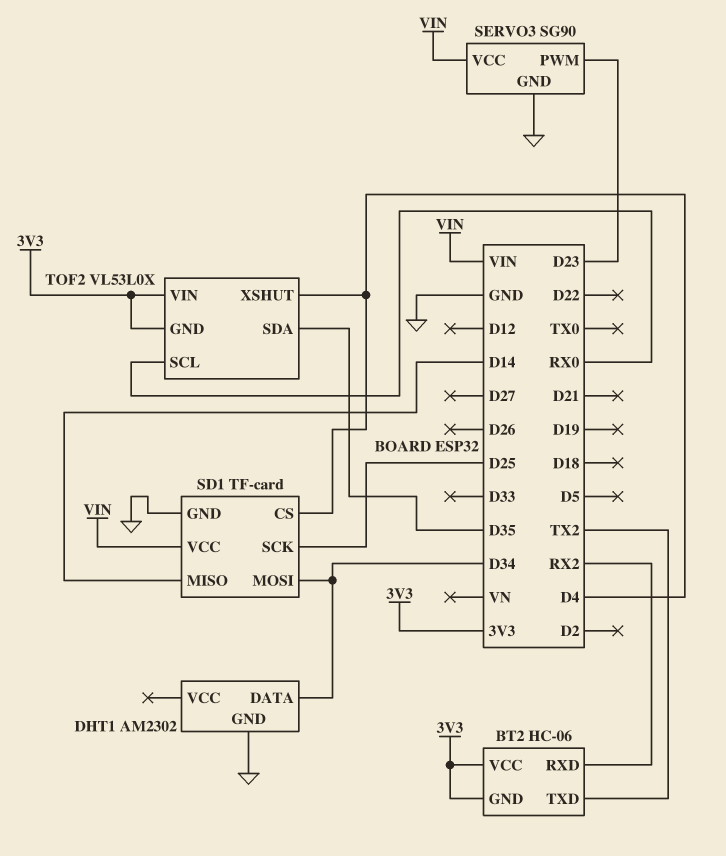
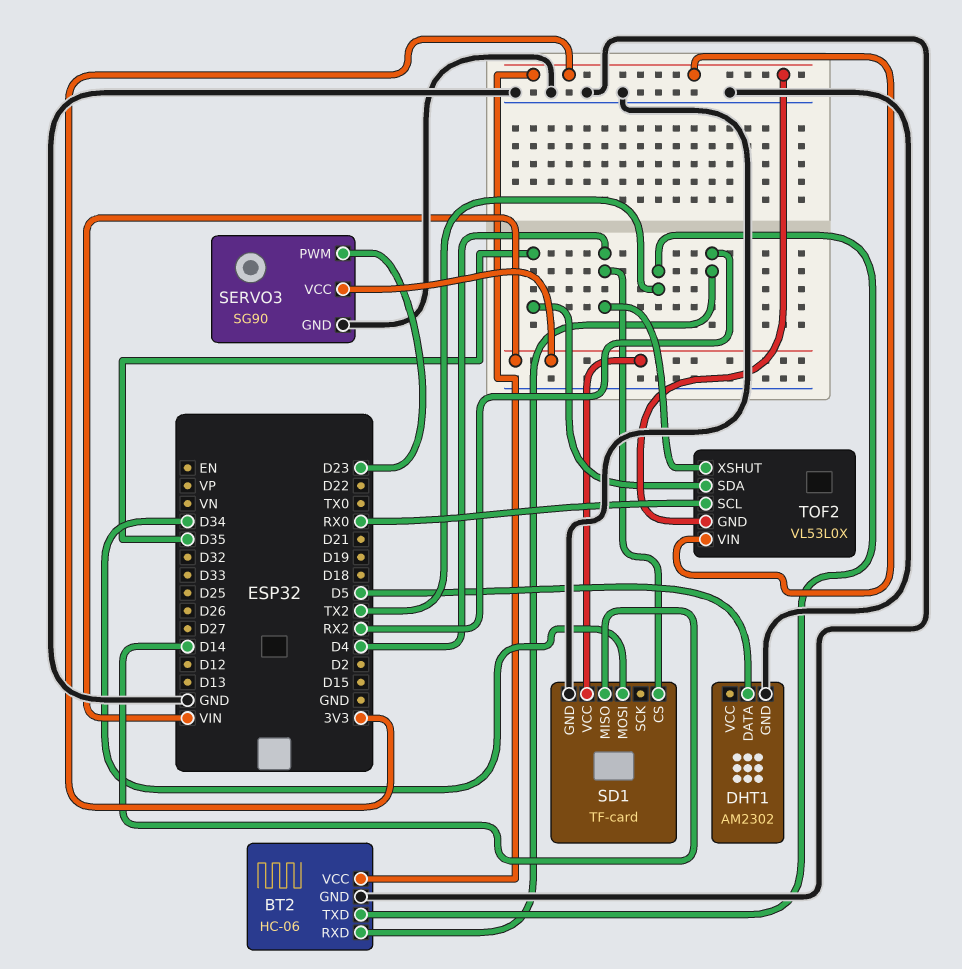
BT2 pin GND: 3V3 -> GND
DHT1 pin DATA: D34 -> D5
SD1 pin SCK: D25 -> none

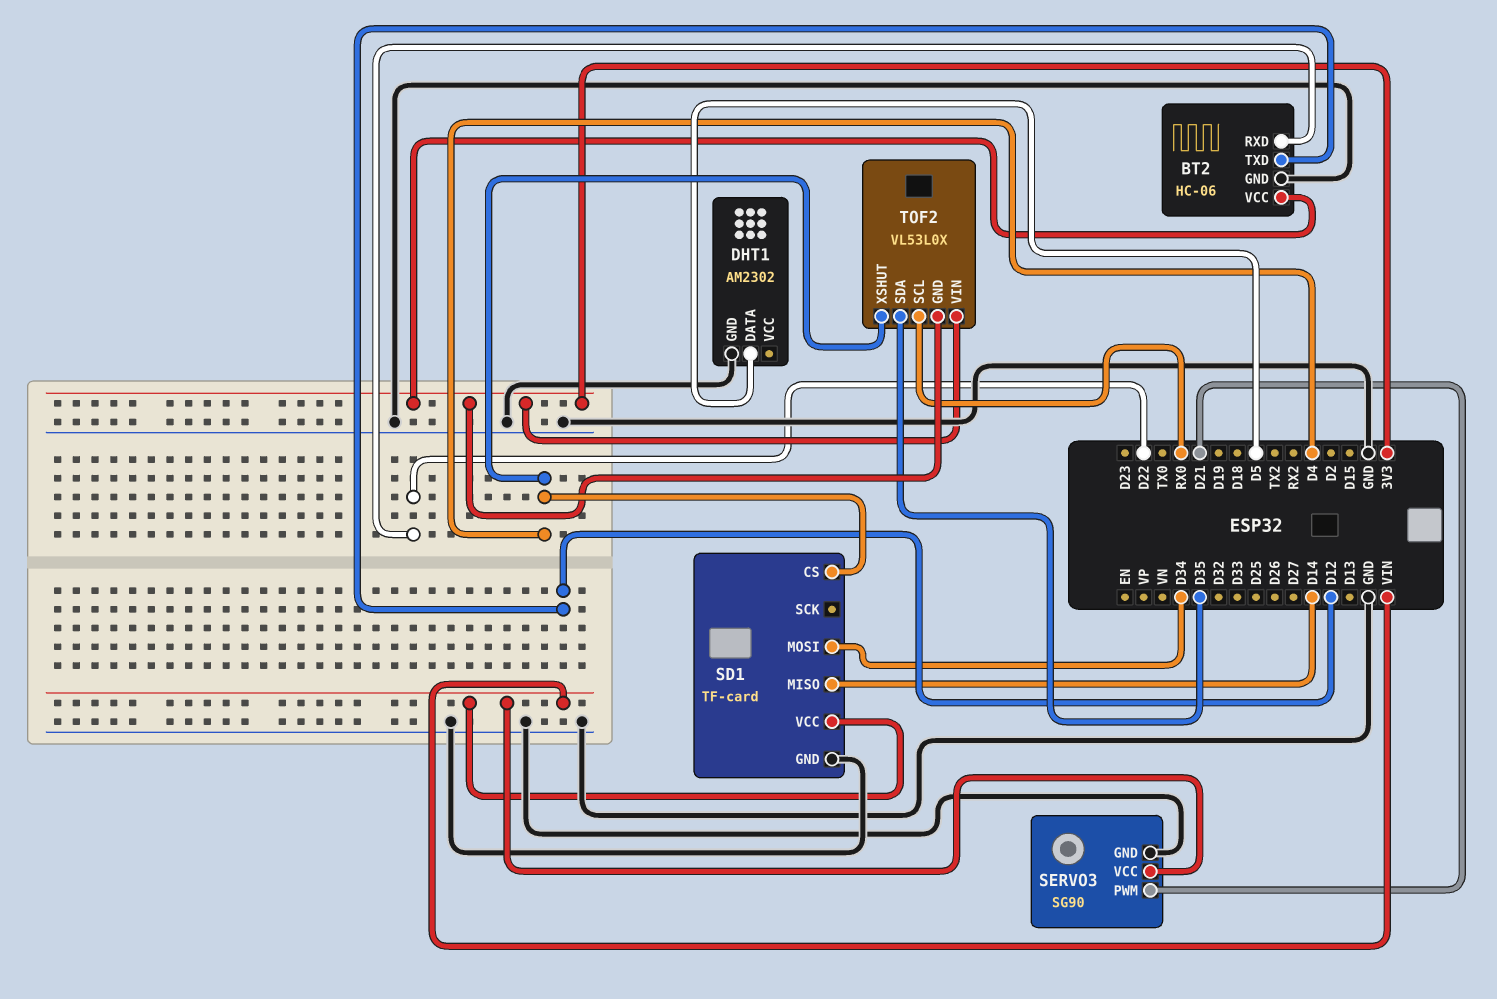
BT2 pin RXD: RX2 -> D22
BT2 pin TXD: TX2 -> D12
SERVO3 pin PWM: D23 -> D21

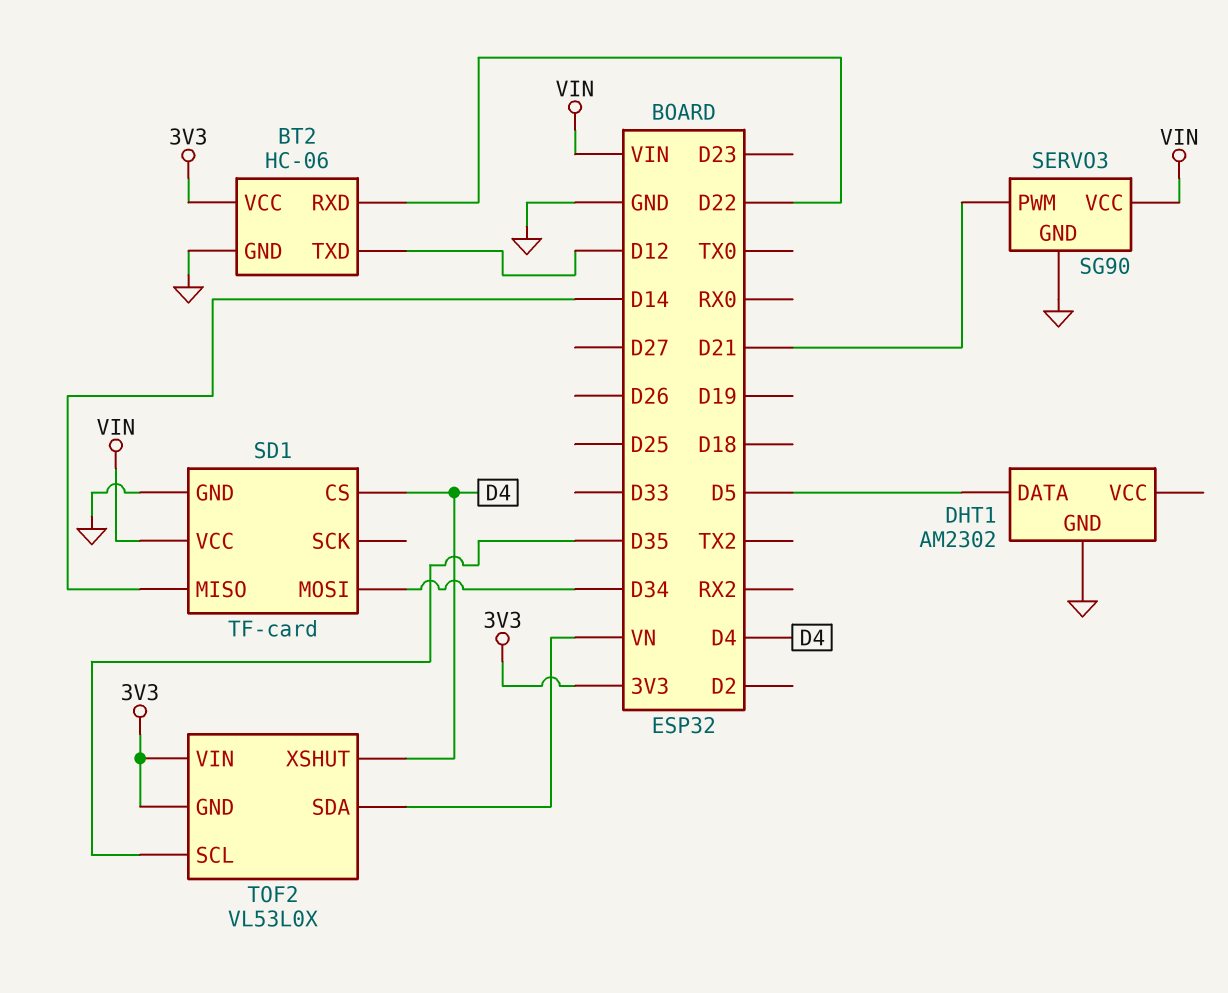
TOF2 pin SCL: RX0 -> D35
TOF2 pin SDA: D35 -> VN

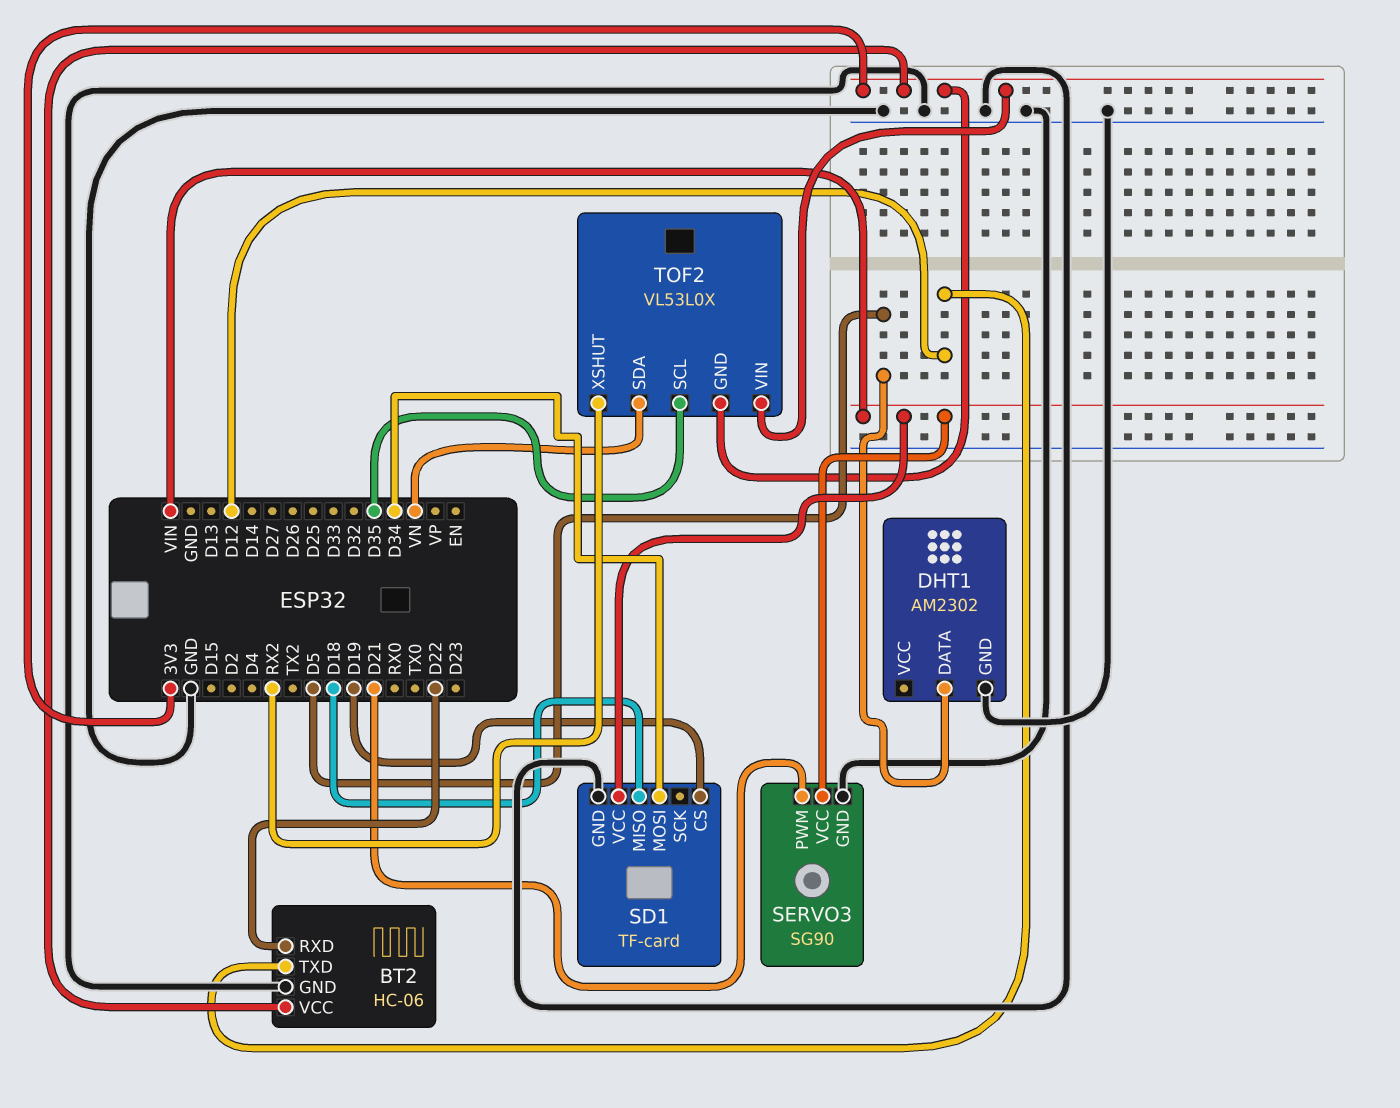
SD1 pin CS: D4 -> D19
SD1 pin MISO: D14 -> D18
TOF2 pin XSHUT: D4 -> RX2

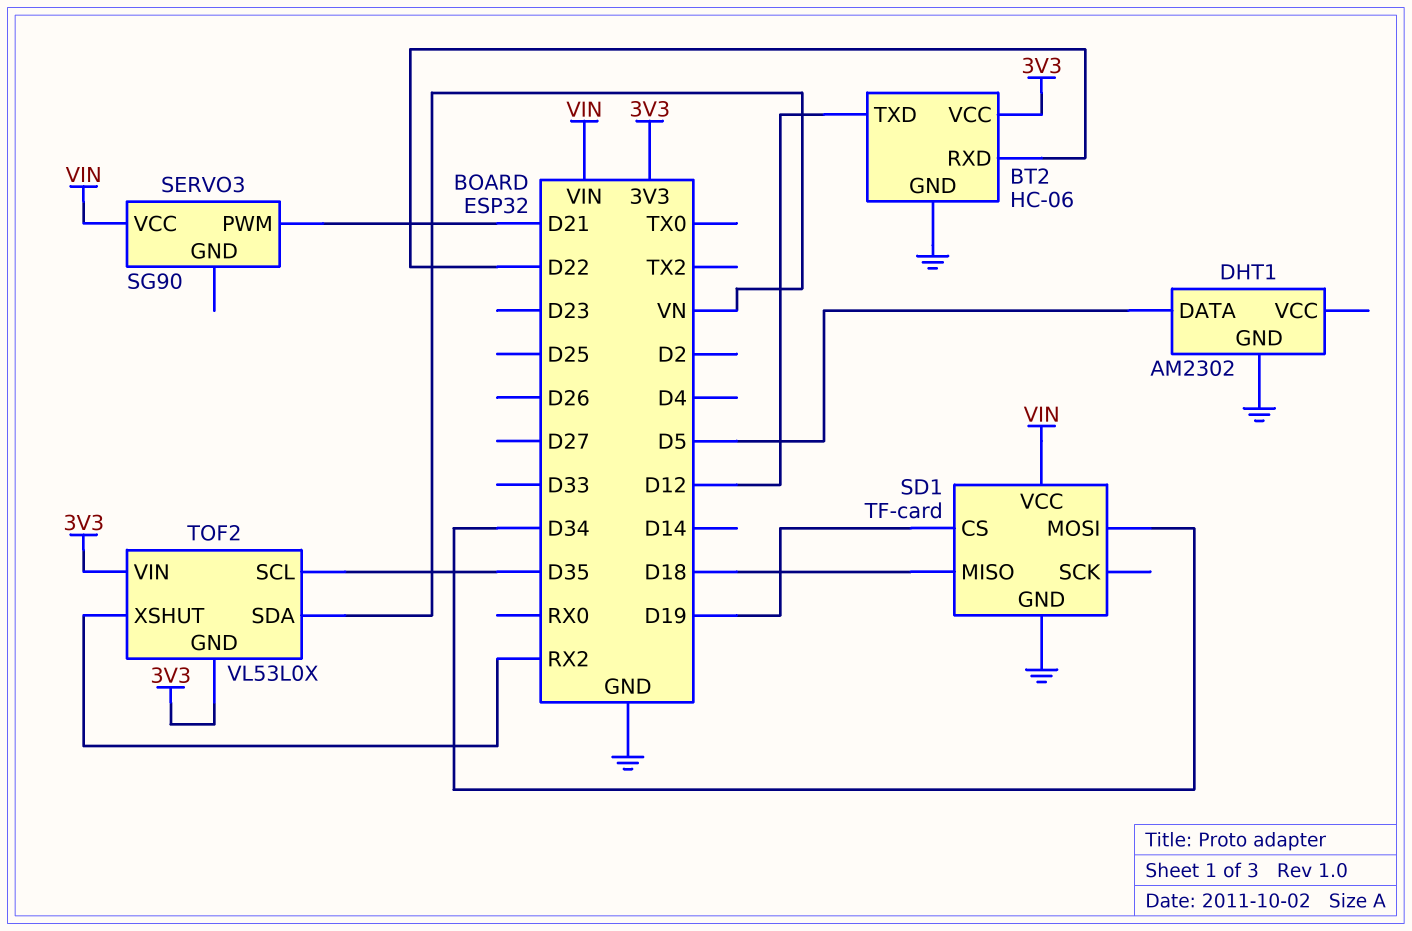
SERVO3 pin GND: GND -> none

